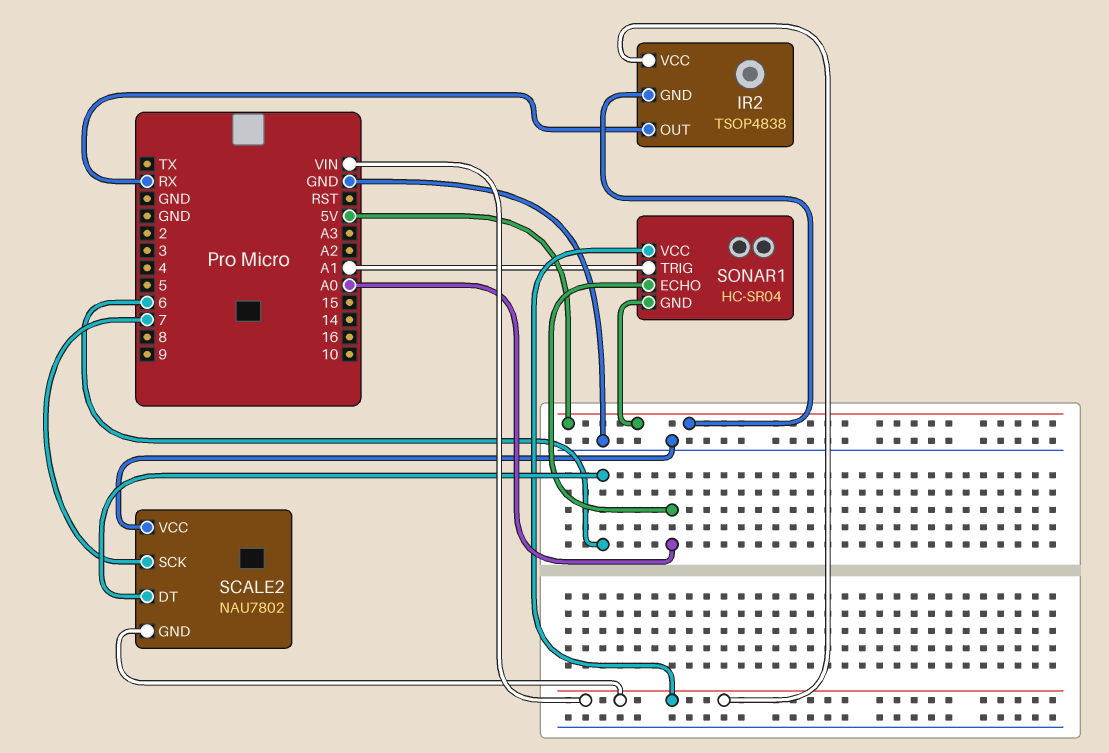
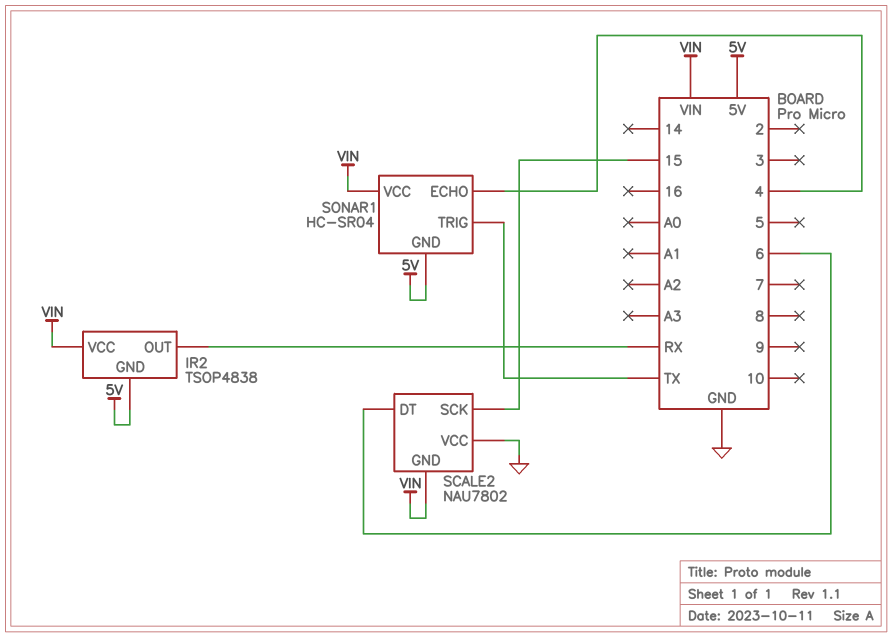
SCALE2 pin SCK: 7 -> 15
SONAR1 pin ECHO: A0 -> 4
SONAR1 pin TRIG: A1 -> TX

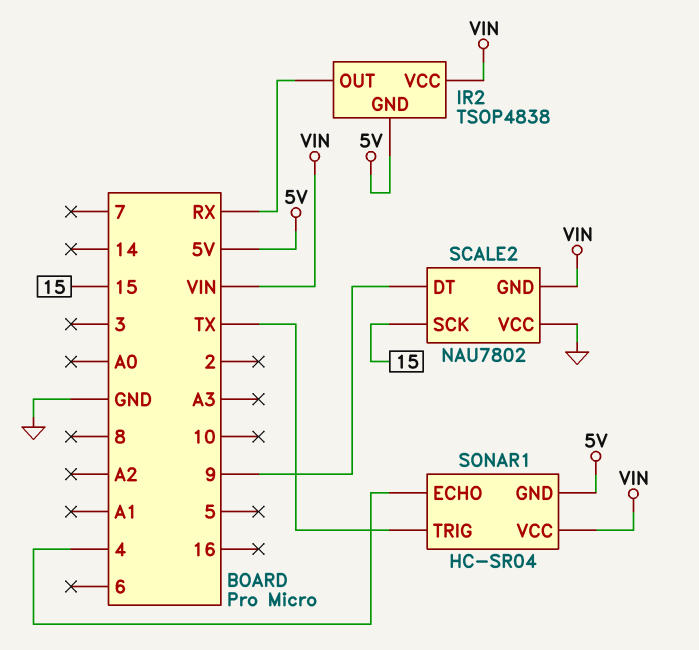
SCALE2 pin DT: 6 -> 9

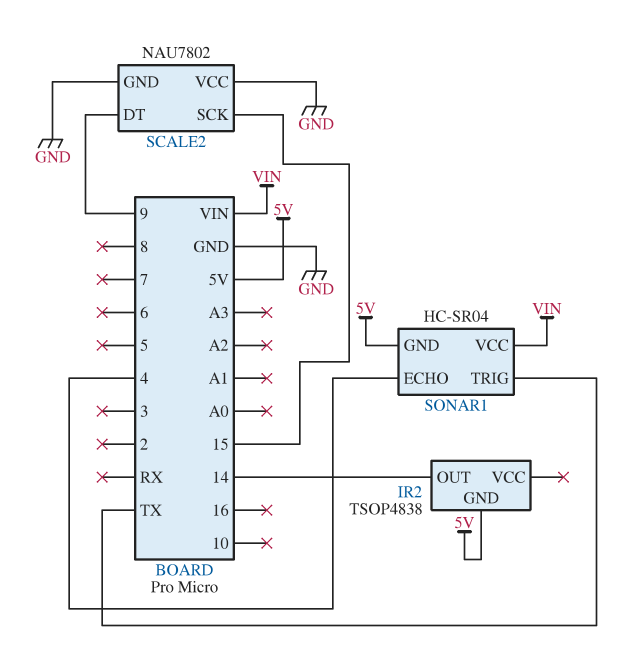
IR2 pin OUT: RX -> 14
IR2 pin VCC: VIN -> none
SCALE2 pin GND: VIN -> GND

